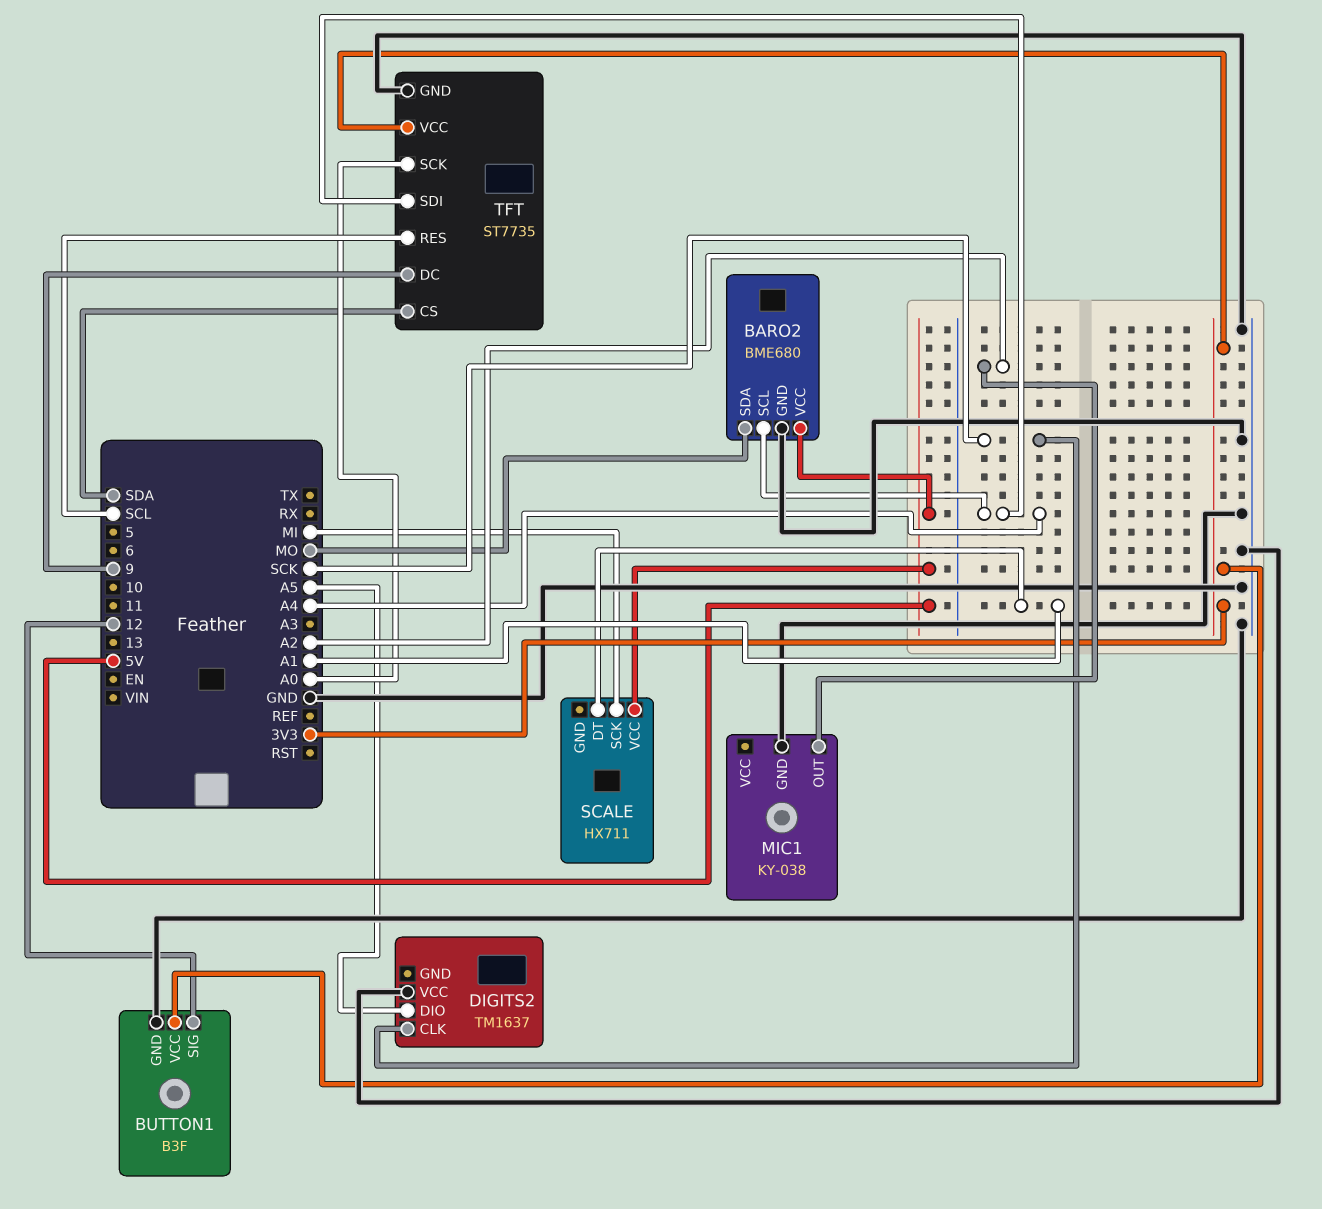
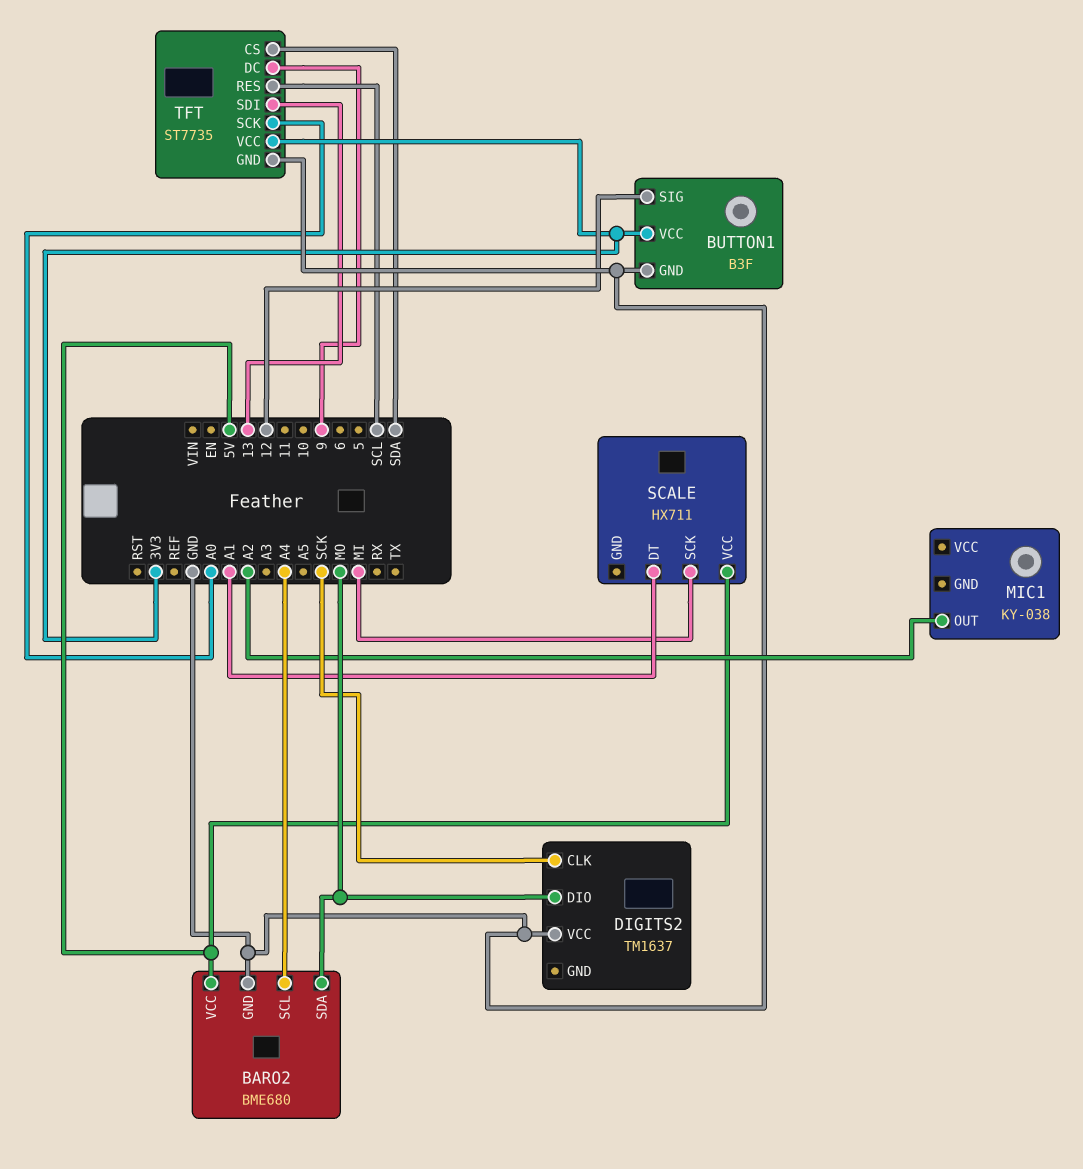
DIGITS2 pin DIO: A5 -> MO
MIC1 pin GND: GND -> none
TFT pin SDI: A4 -> 13

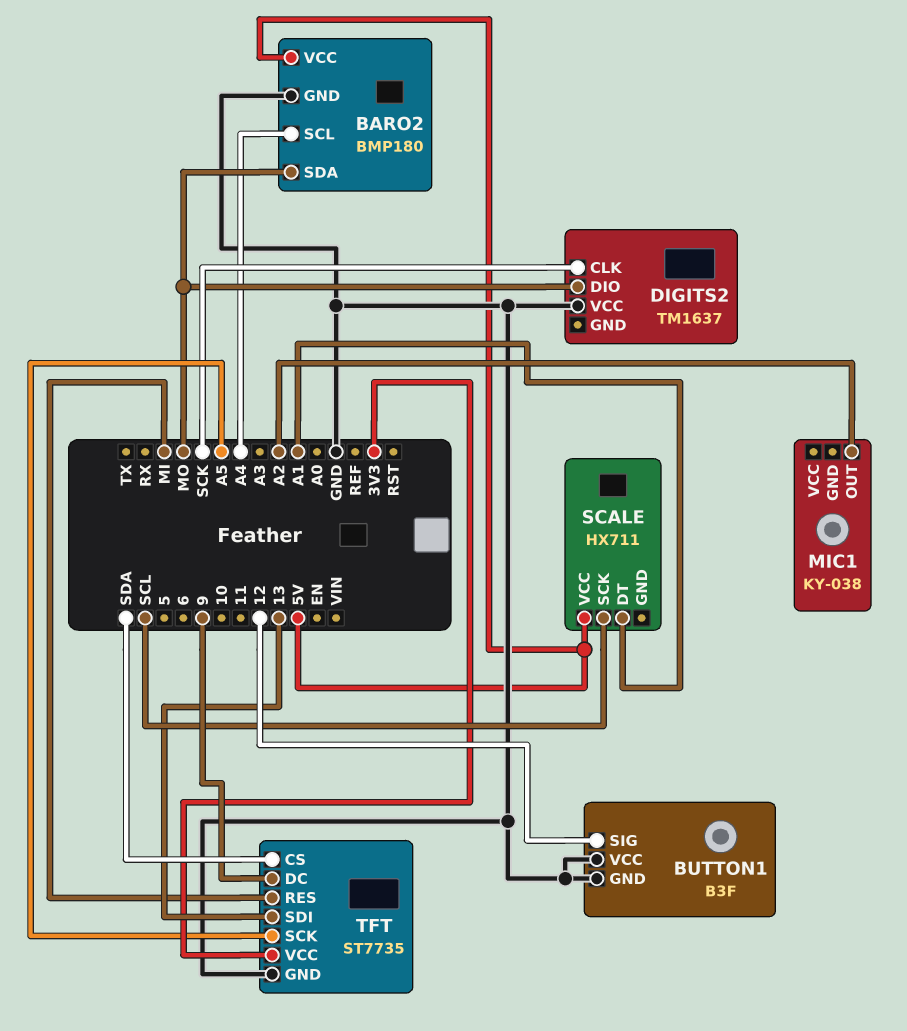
BARO2: BME680 -> BMP180
BUTTON1 pin VCC: 3V3 -> GND
SCALE pin SCK: MI -> SCL
TFT pin RES: SCL -> MI
TFT pin SCK: A0 -> A5

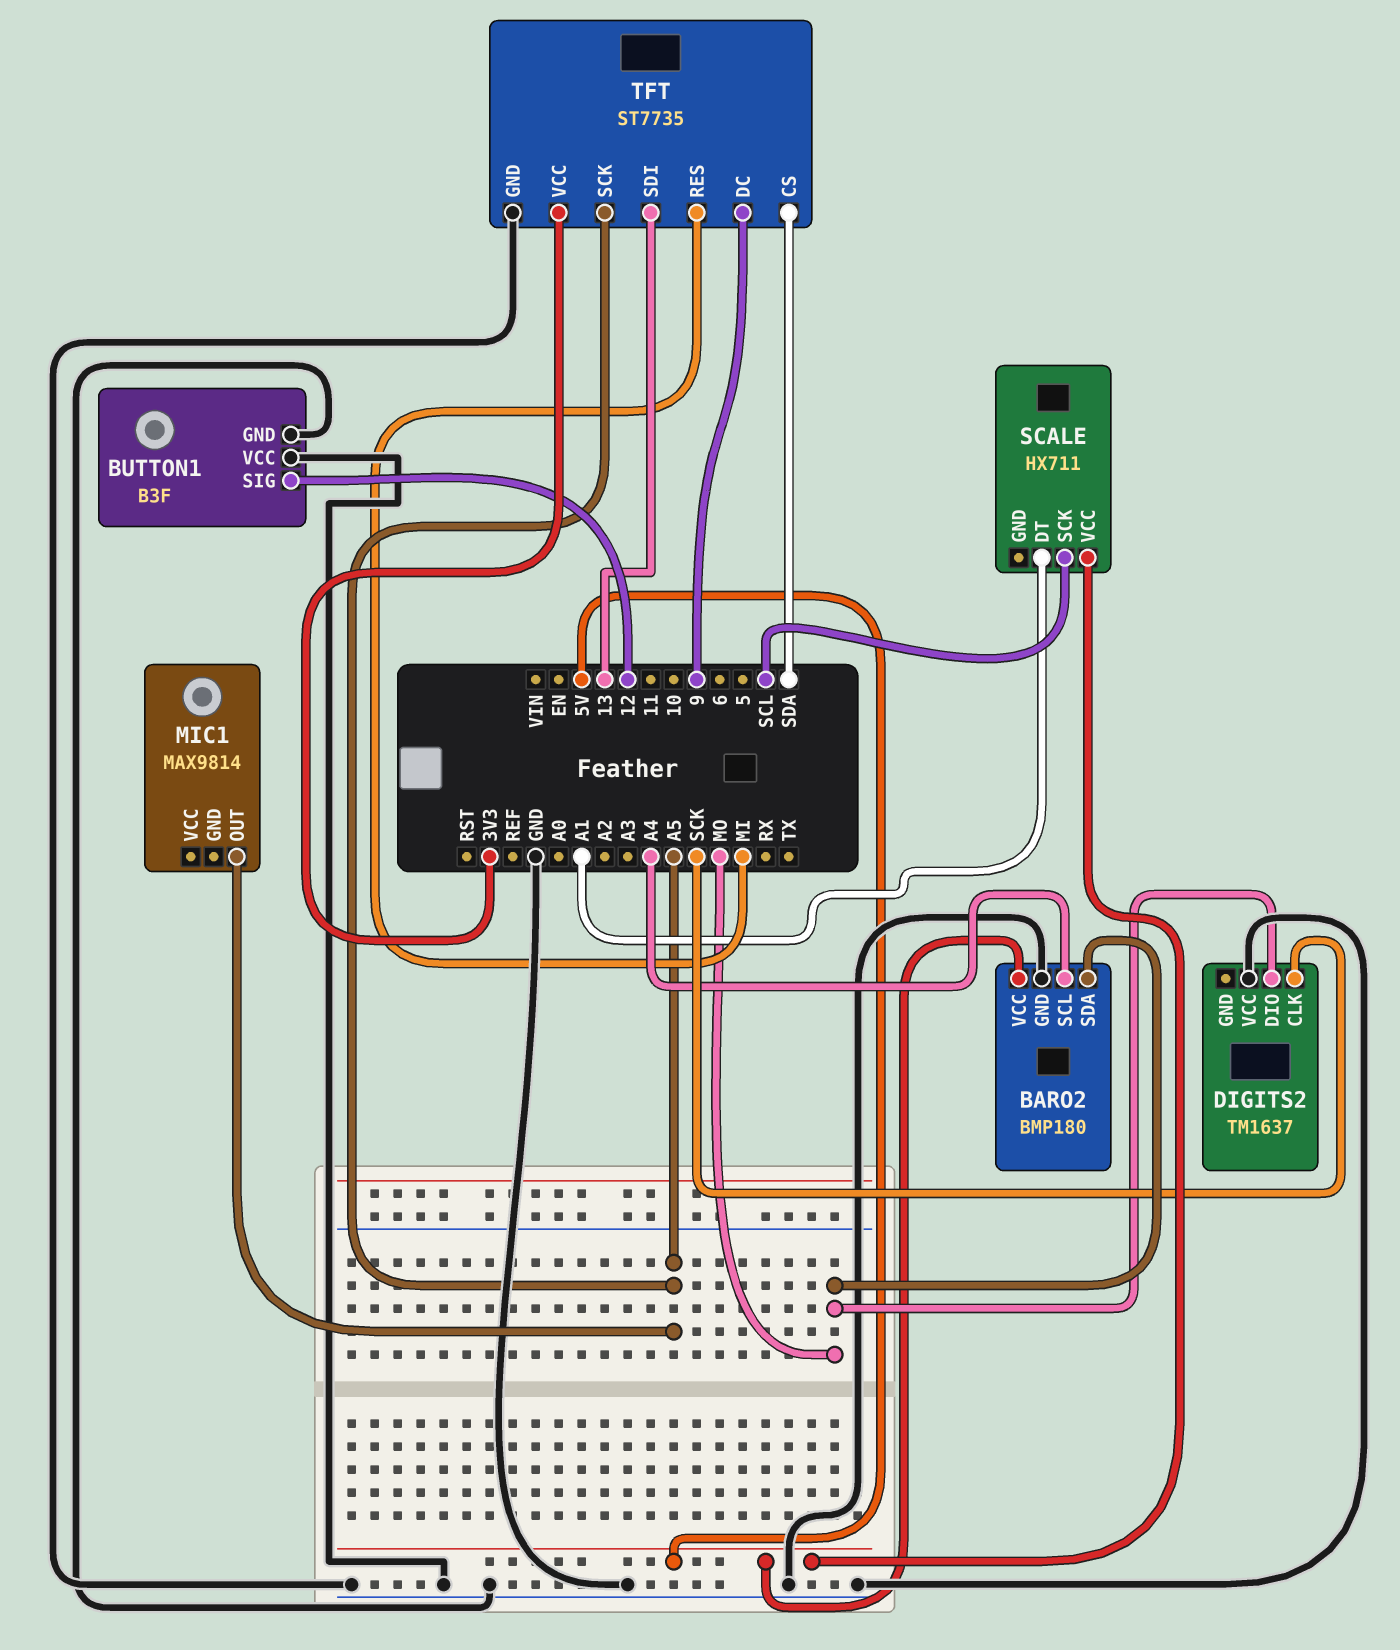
MIC1: KY-038 -> MAX9814
MIC1 pin OUT: A2 -> A5

